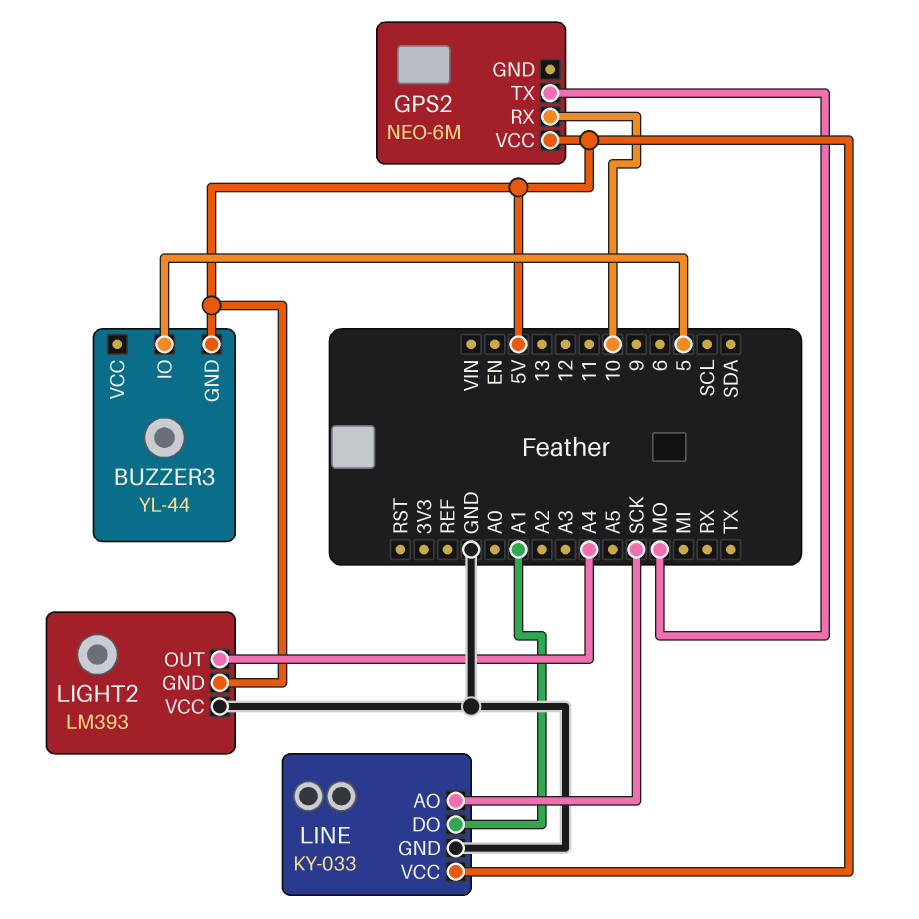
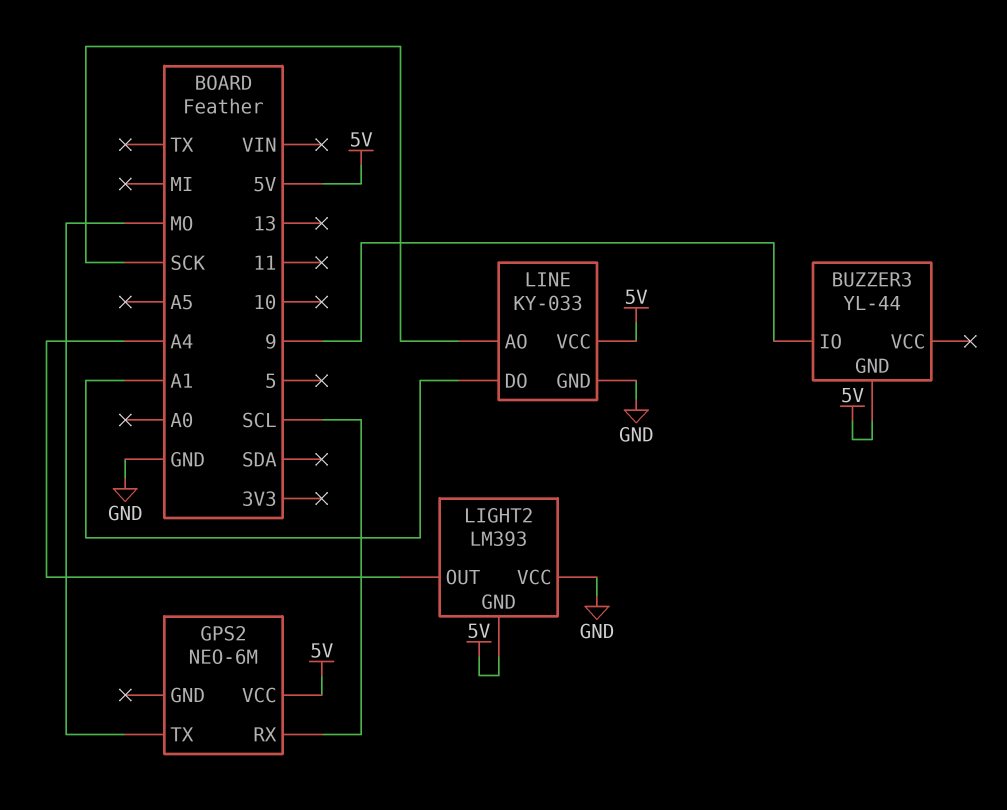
BUZZER3 pin IO: 5 -> 9
GPS2 pin RX: 10 -> SCL

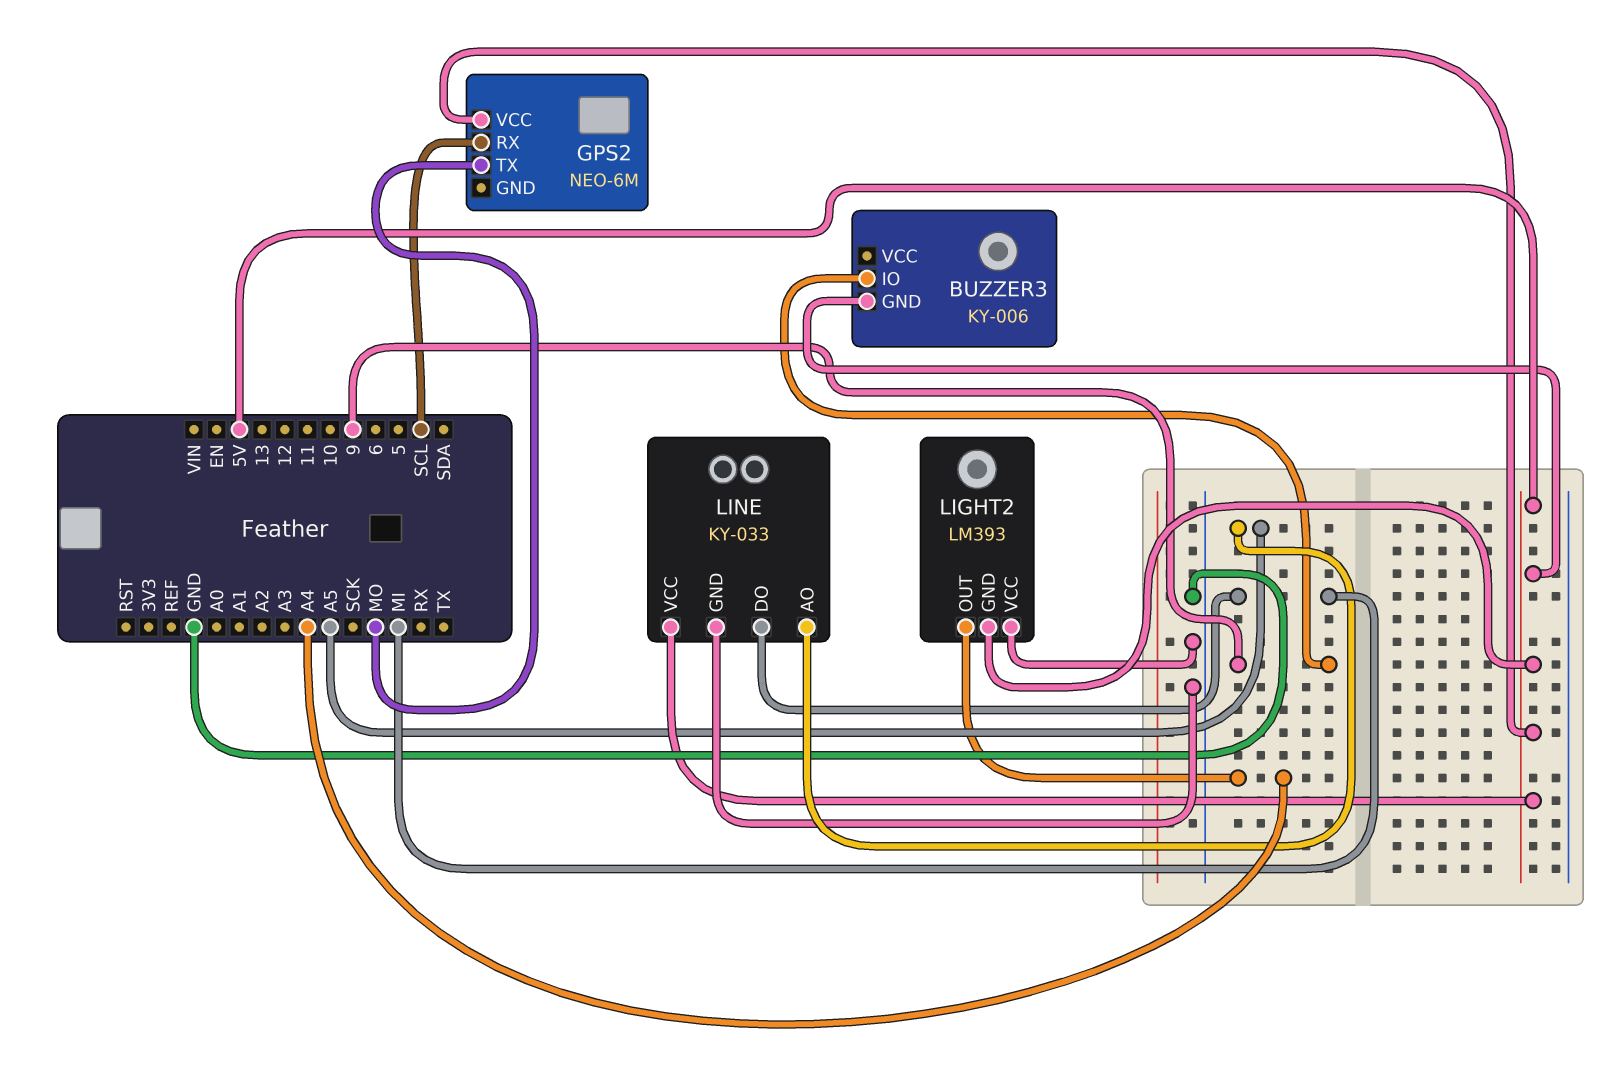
BUZZER3: YL-44 -> KY-006
LINE pin AO: SCK -> A5
LINE pin DO: A1 -> MI

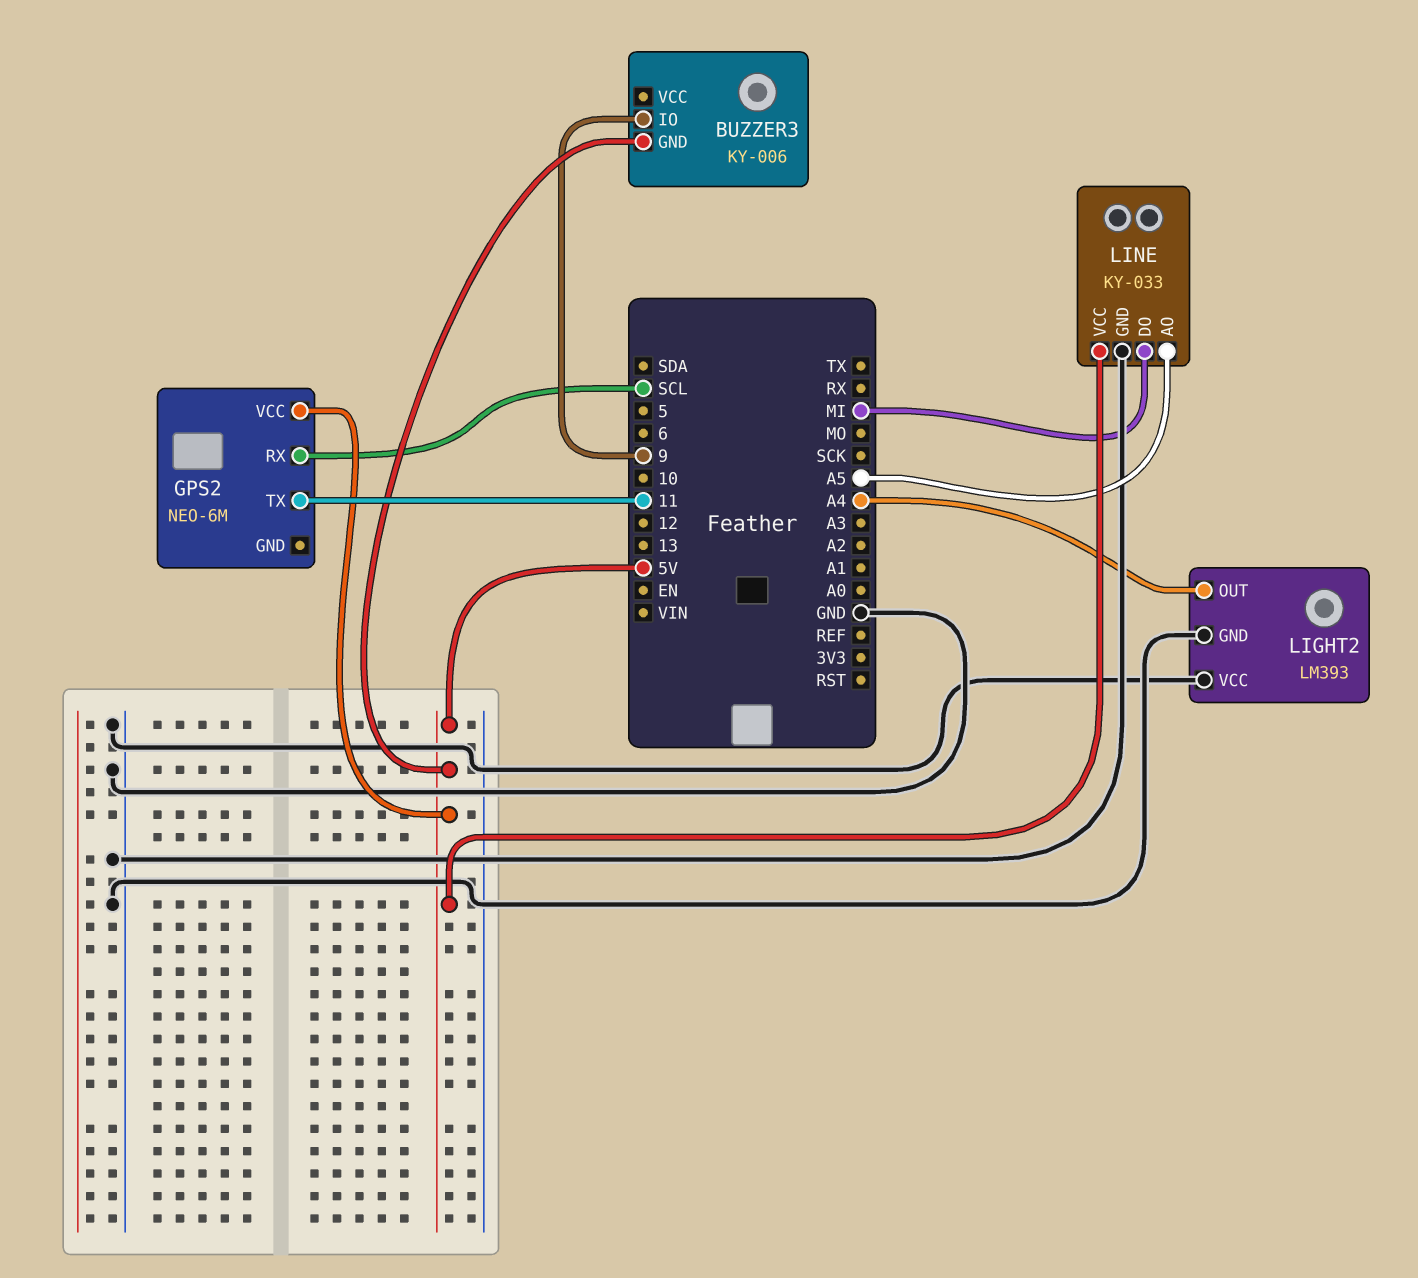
GPS2 pin TX: MO -> 11
LIGHT2 pin GND: 5V -> GND

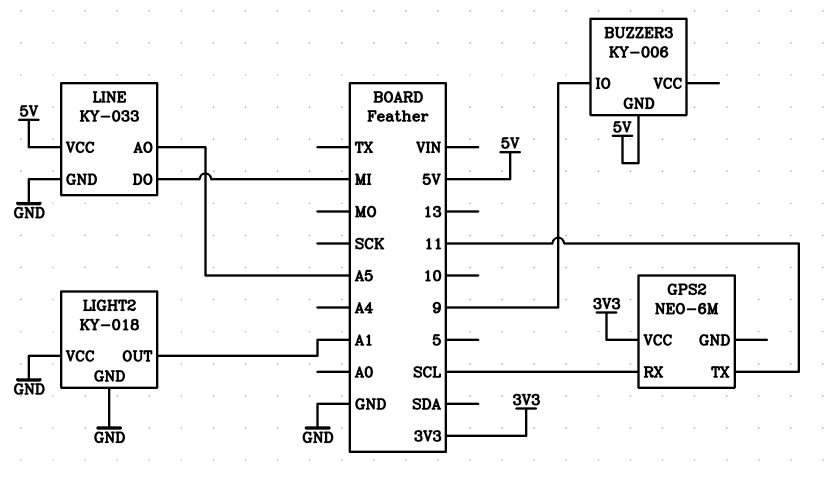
GPS2 pin VCC: 5V -> 3V3
LIGHT2: LM393 -> KY-018
LIGHT2 pin OUT: A4 -> A1

